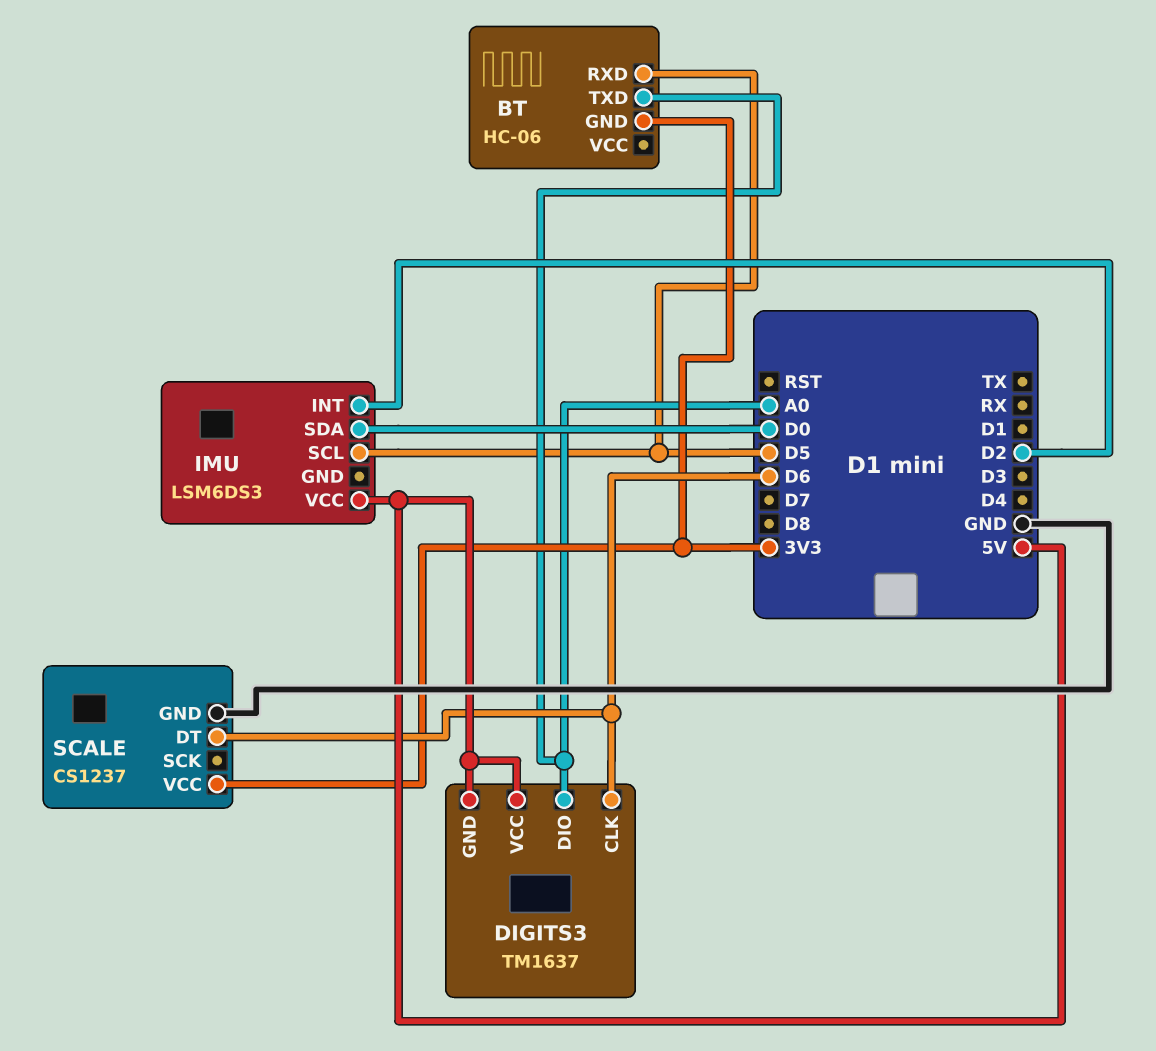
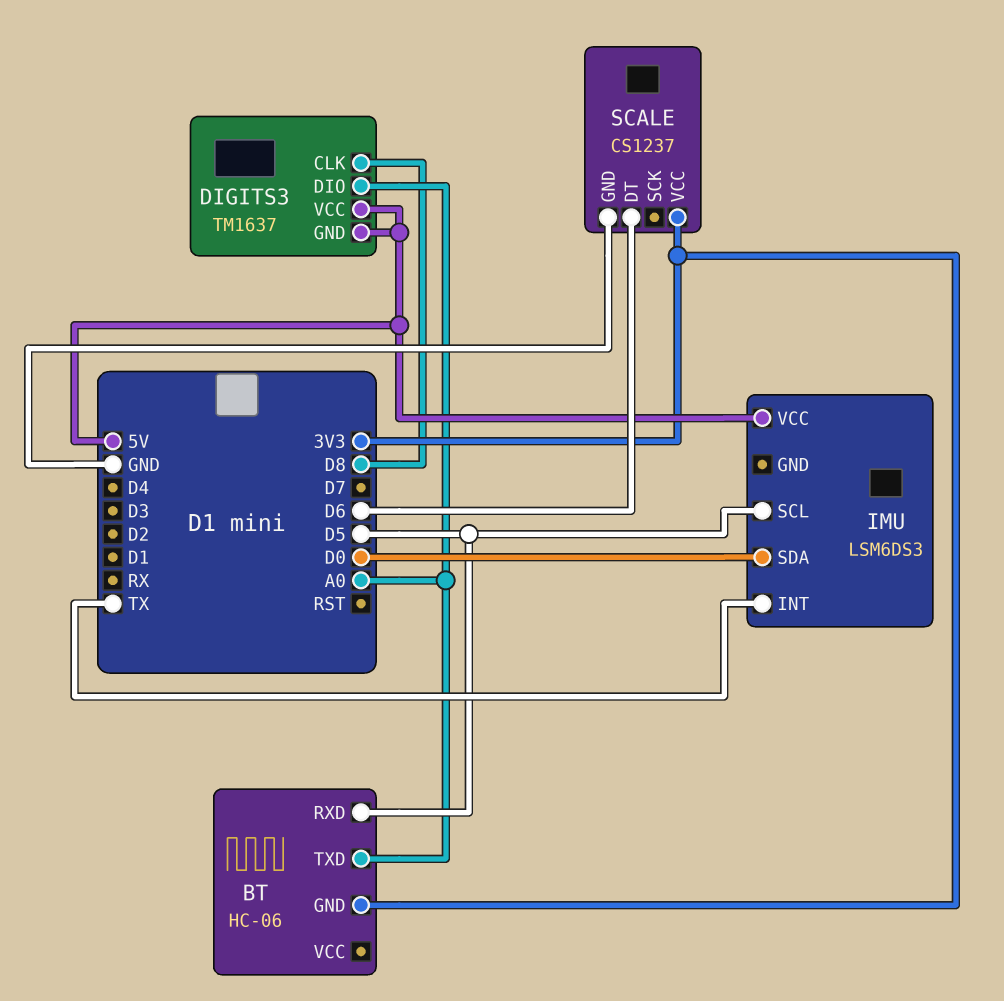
DIGITS3 pin CLK: D6 -> D8
IMU pin INT: D2 -> TX

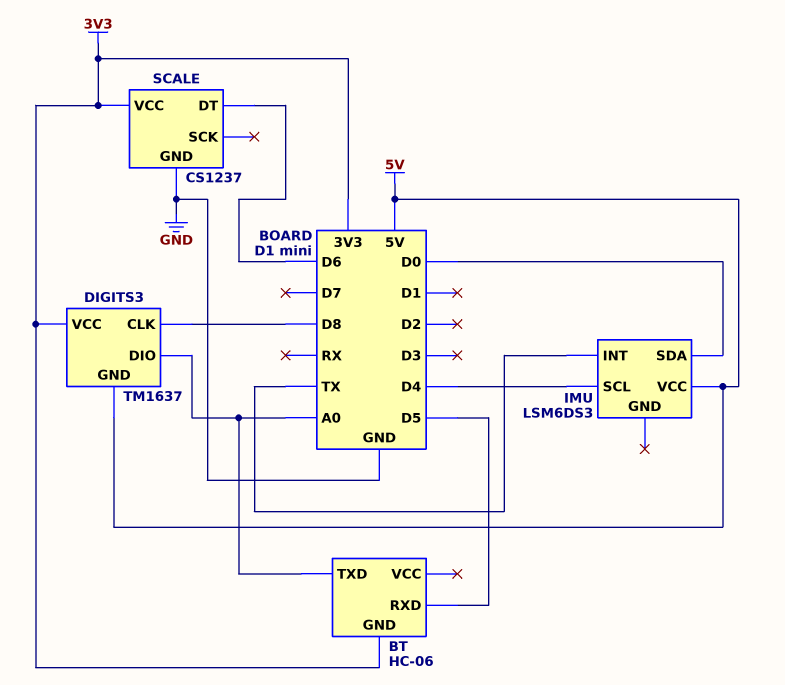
DIGITS3 pin VCC: 5V -> 3V3
IMU pin SCL: D5 -> D4

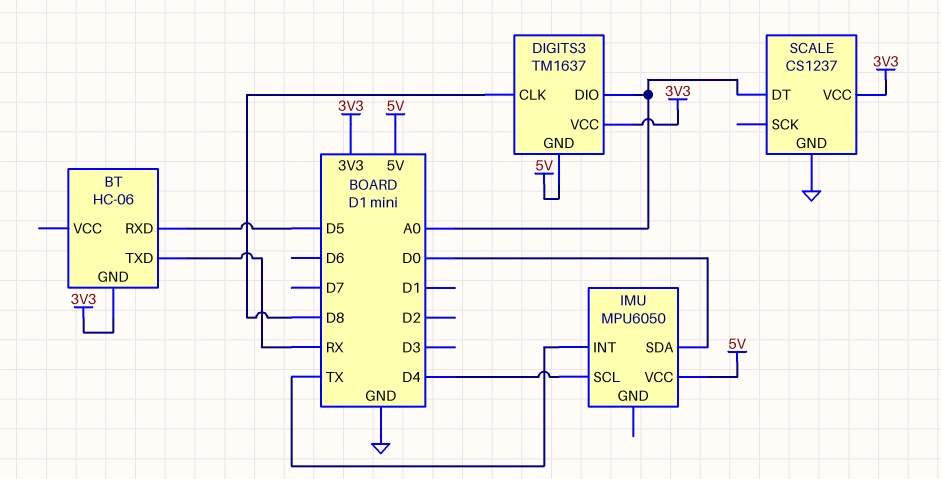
BT pin TXD: A0 -> RX
IMU: LSM6DS3 -> MPU6050
SCALE pin DT: D6 -> A0

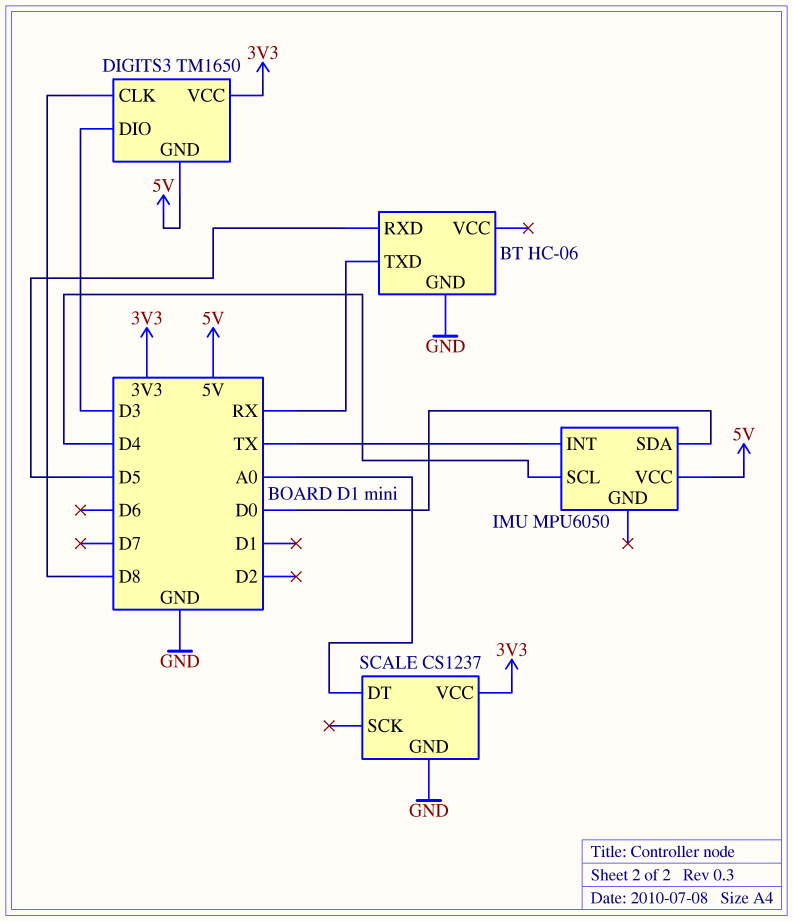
BT pin GND: 3V3 -> GND
DIGITS3: TM1637 -> TM1650
DIGITS3 pin DIO: A0 -> D3

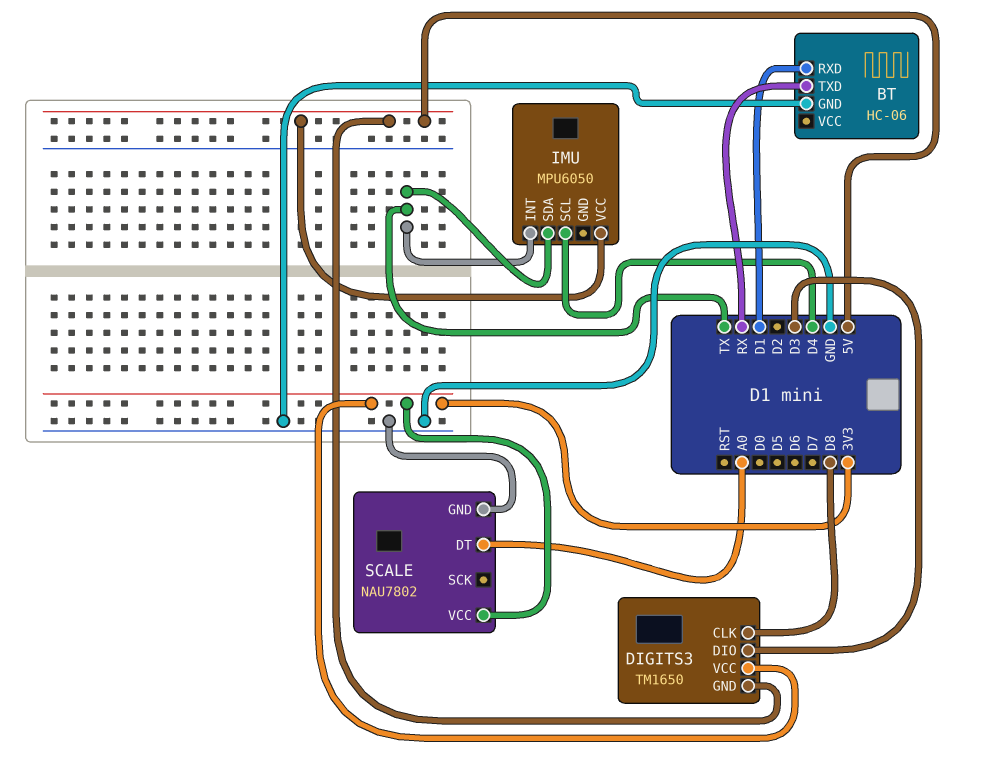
BT pin RXD: D5 -> D1
IMU pin SDA: D0 -> TX
SCALE: CS1237 -> NAU7802

